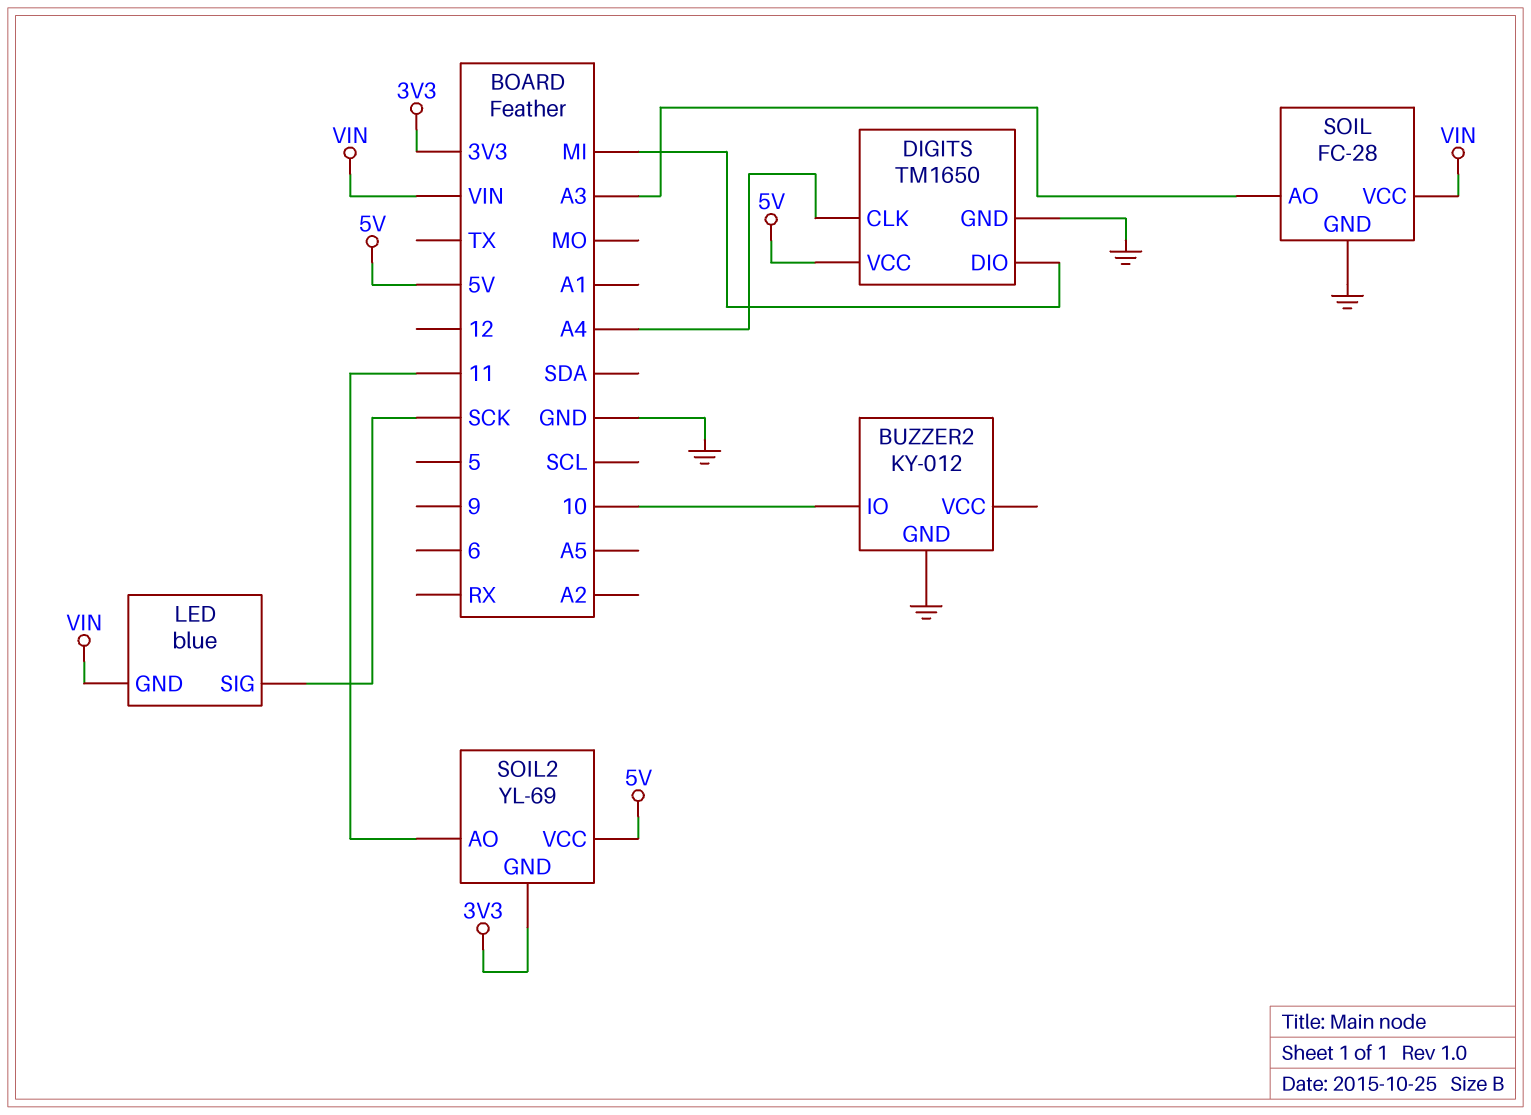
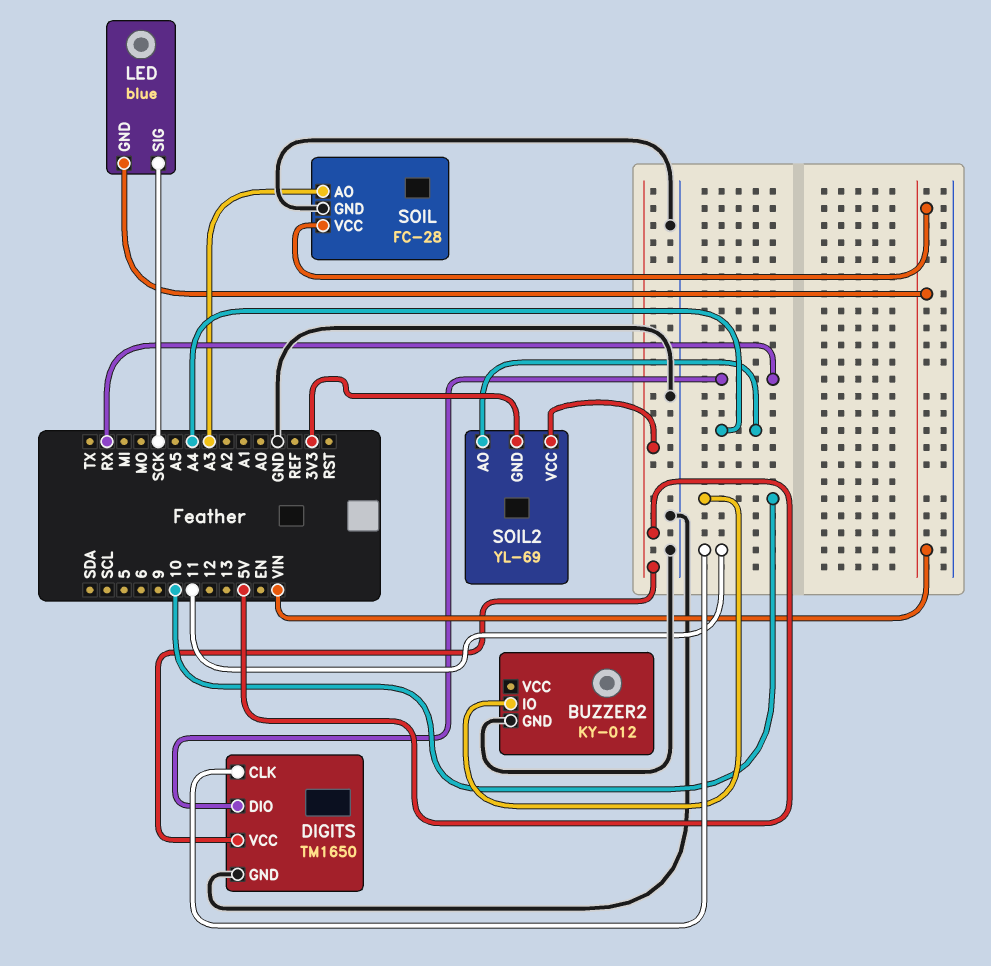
DIGITS pin CLK: A4 -> 11
DIGITS pin DIO: MI -> RX
SOIL2 pin AO: 11 -> A4

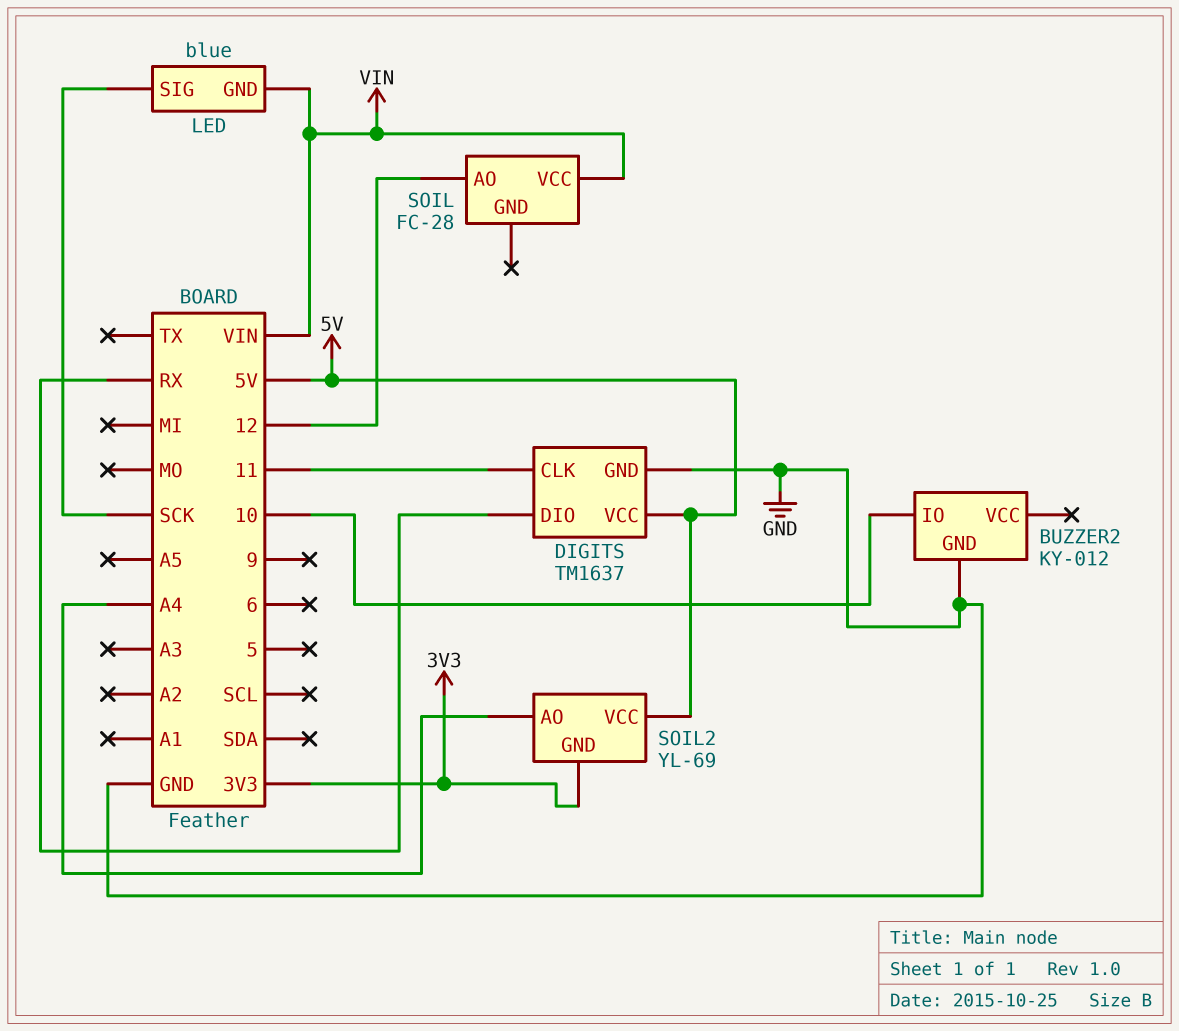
DIGITS: TM1650 -> TM1637
SOIL pin AO: A3 -> 12
SOIL pin GND: GND -> none

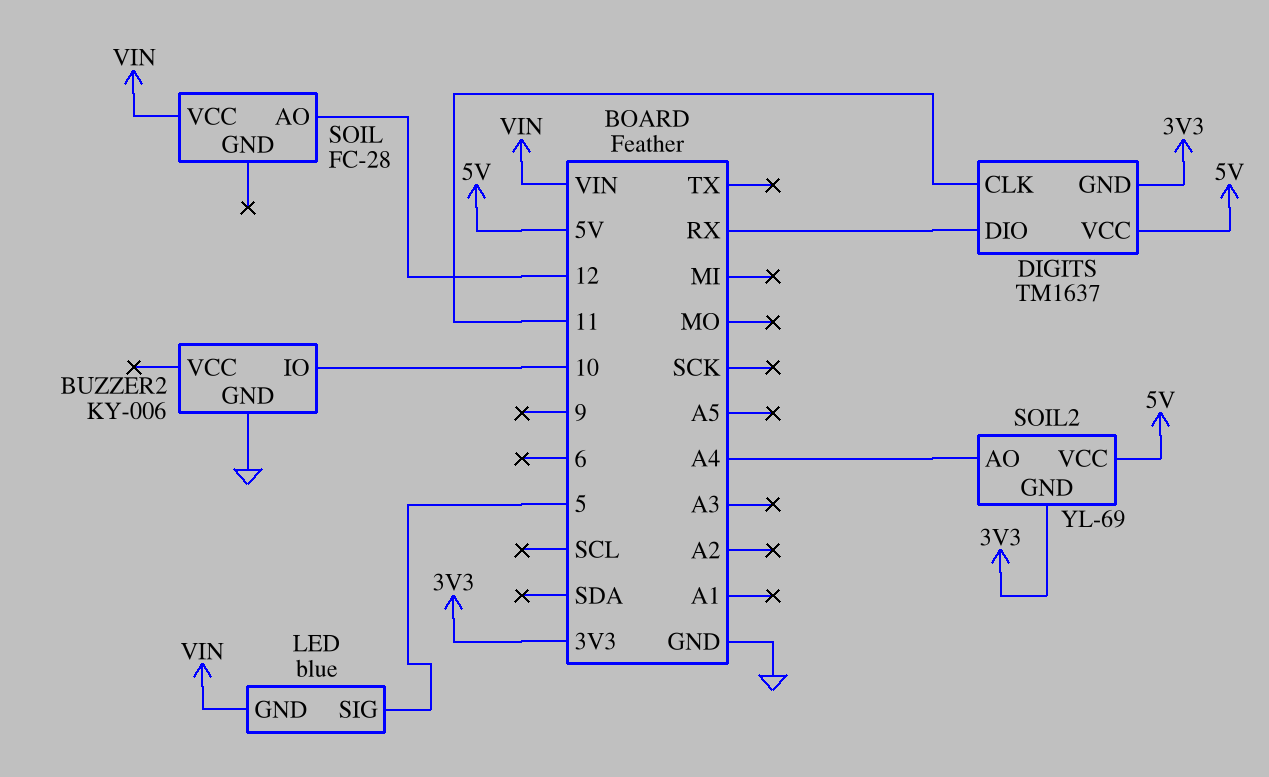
BUZZER2: KY-012 -> KY-006
DIGITS pin GND: GND -> 3V3
LED pin SIG: SCK -> 5

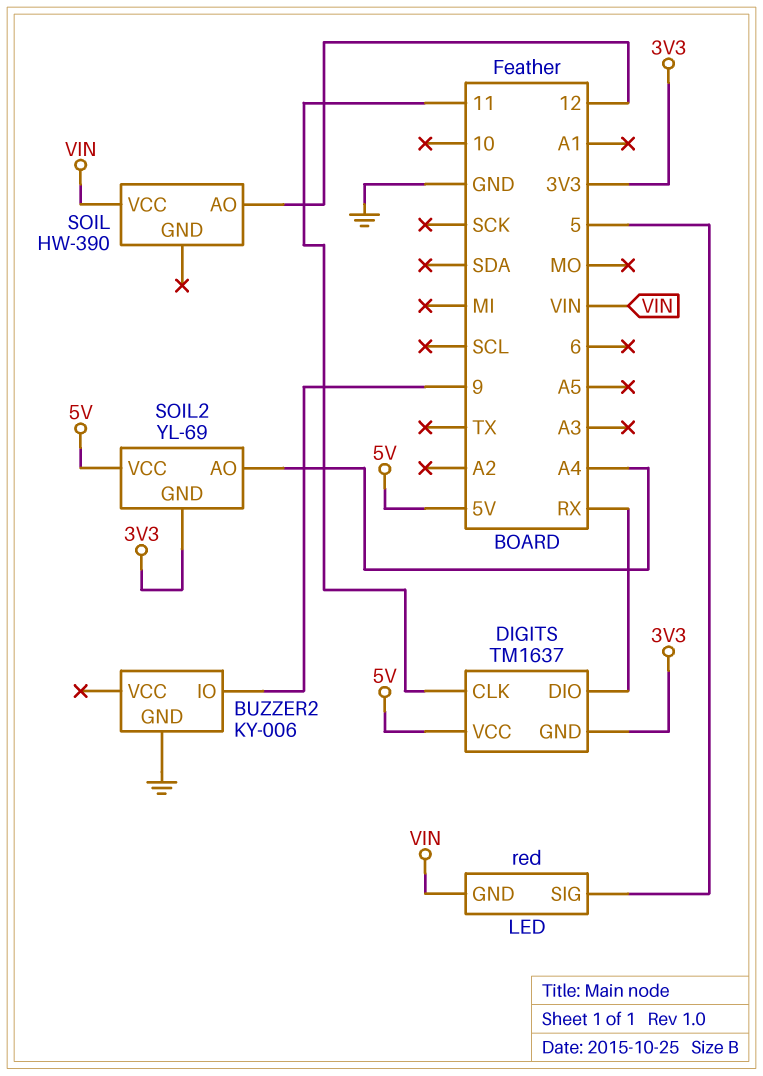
BUZZER2 pin IO: 10 -> 9
LED: blue -> red
SOIL: FC-28 -> HW-390

